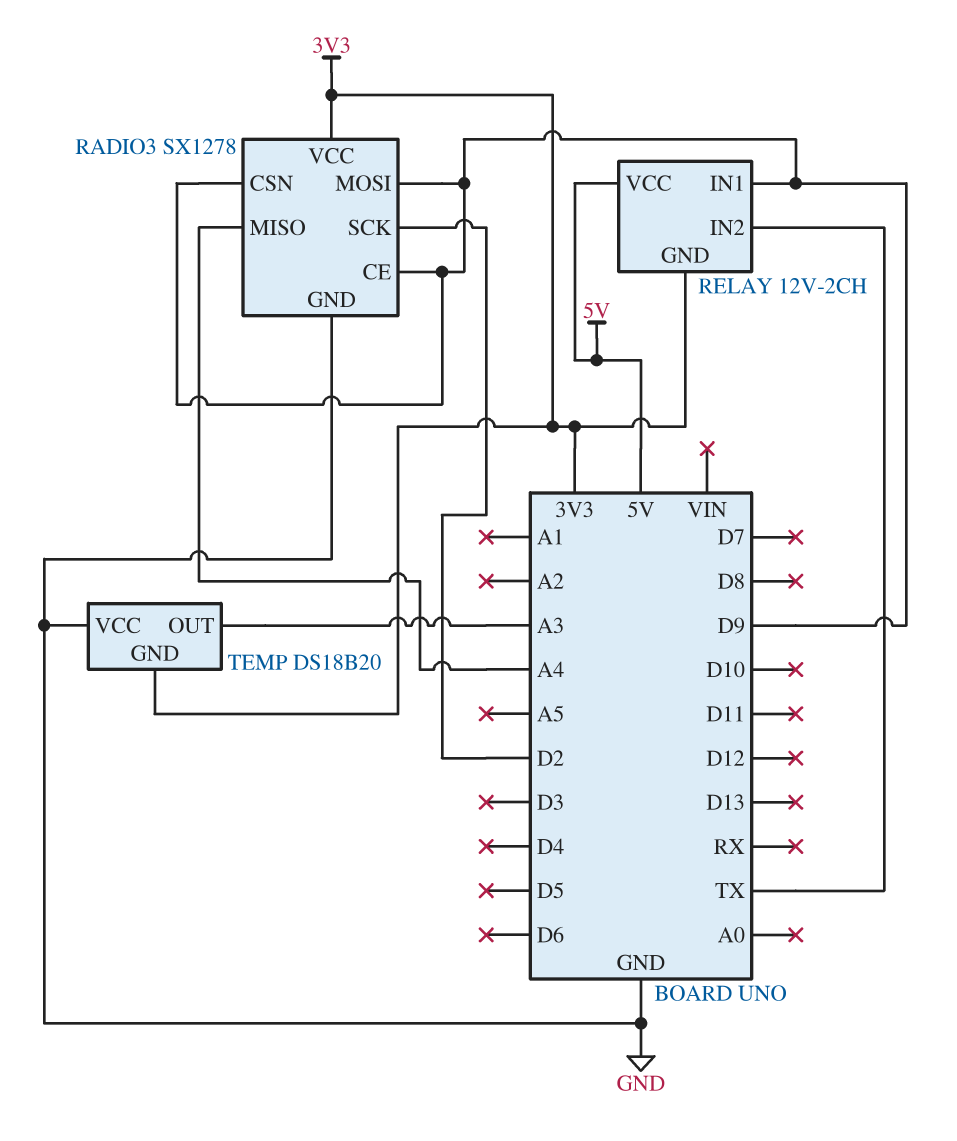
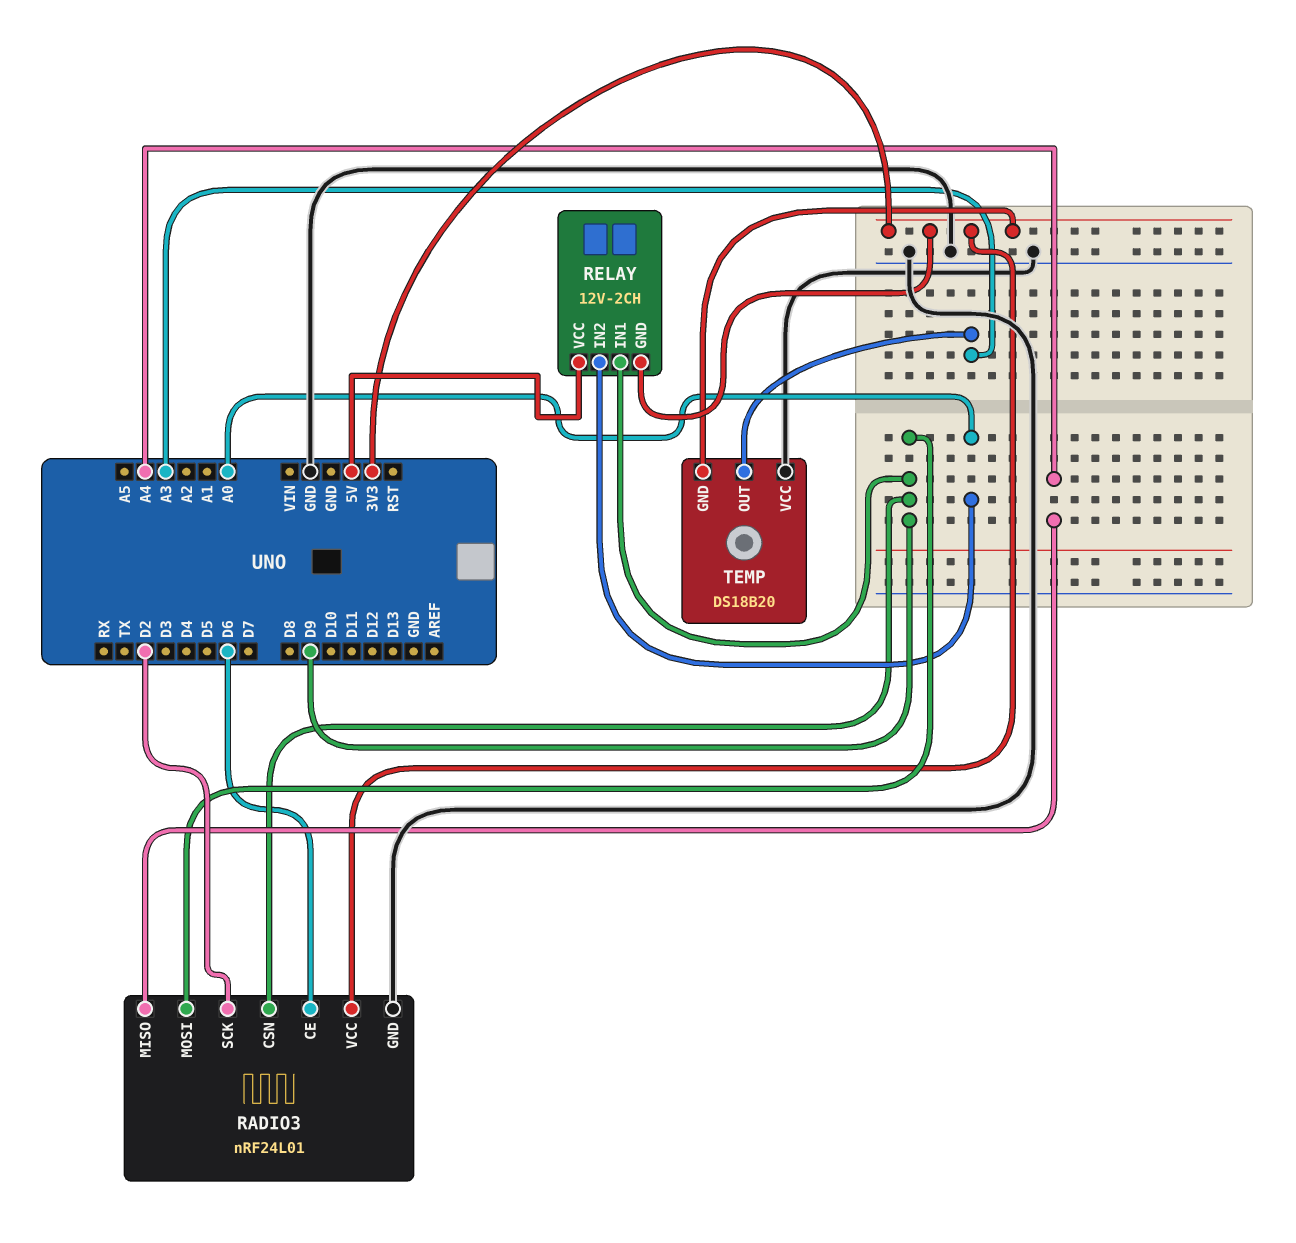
RADIO3: SX1278 -> nRF24L01
RADIO3 pin CE: D9 -> D6
RELAY pin IN2: TX -> A0

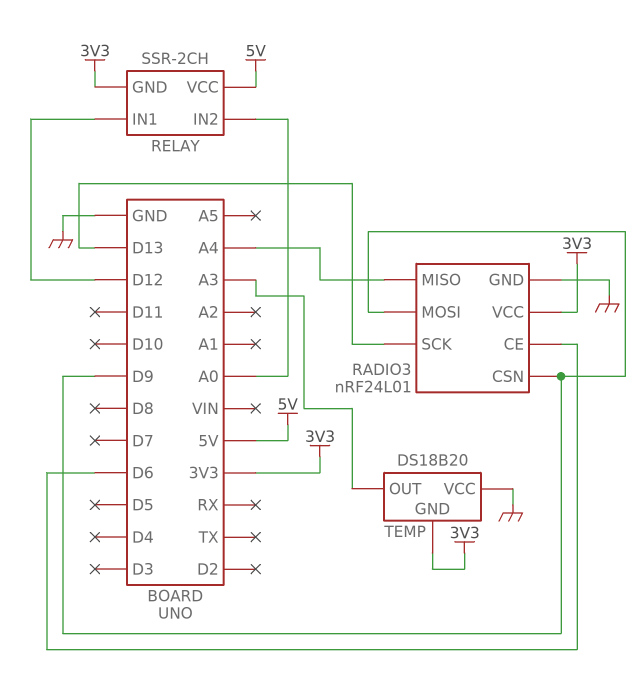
RADIO3 pin SCK: D2 -> D13
RELAY: 12V-2CH -> SSR-2CH
RELAY pin IN1: D9 -> D12

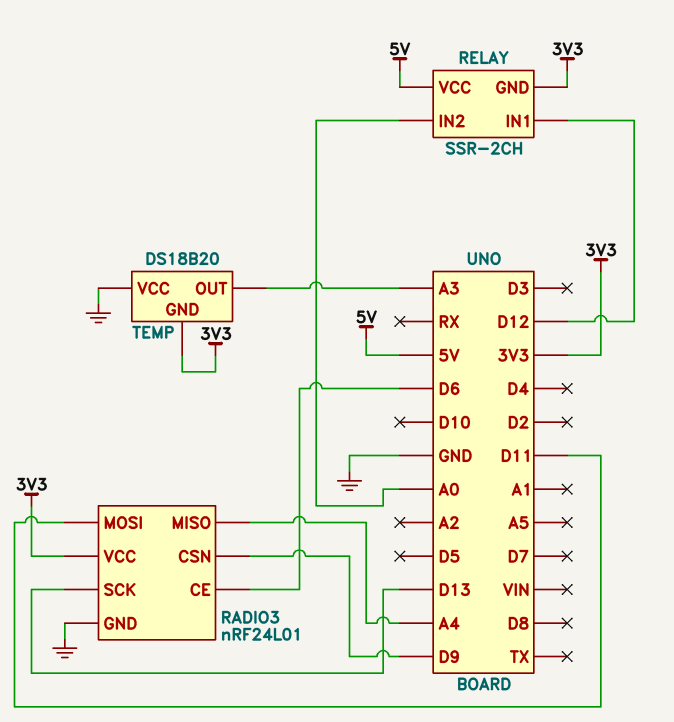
RADIO3 pin MOSI: D9 -> D11

